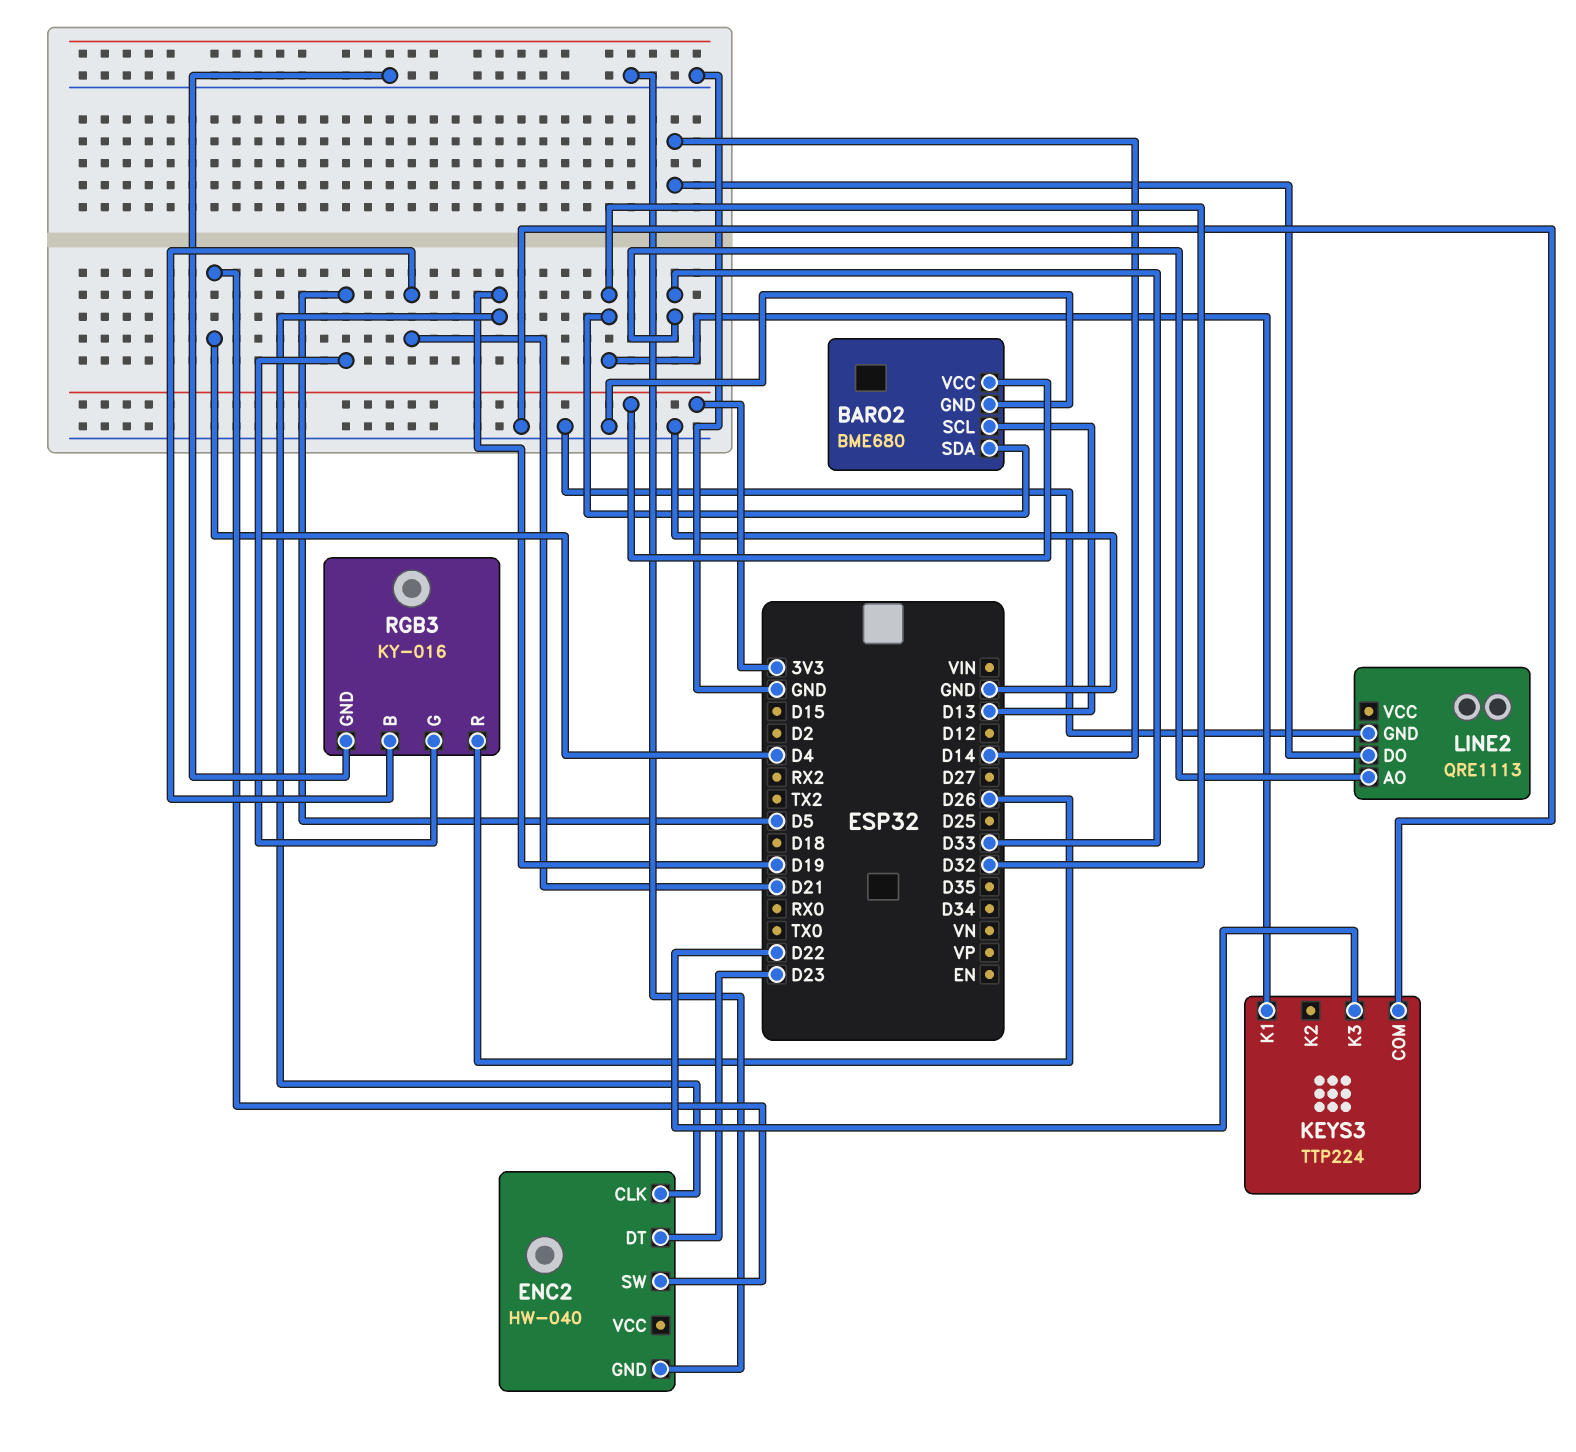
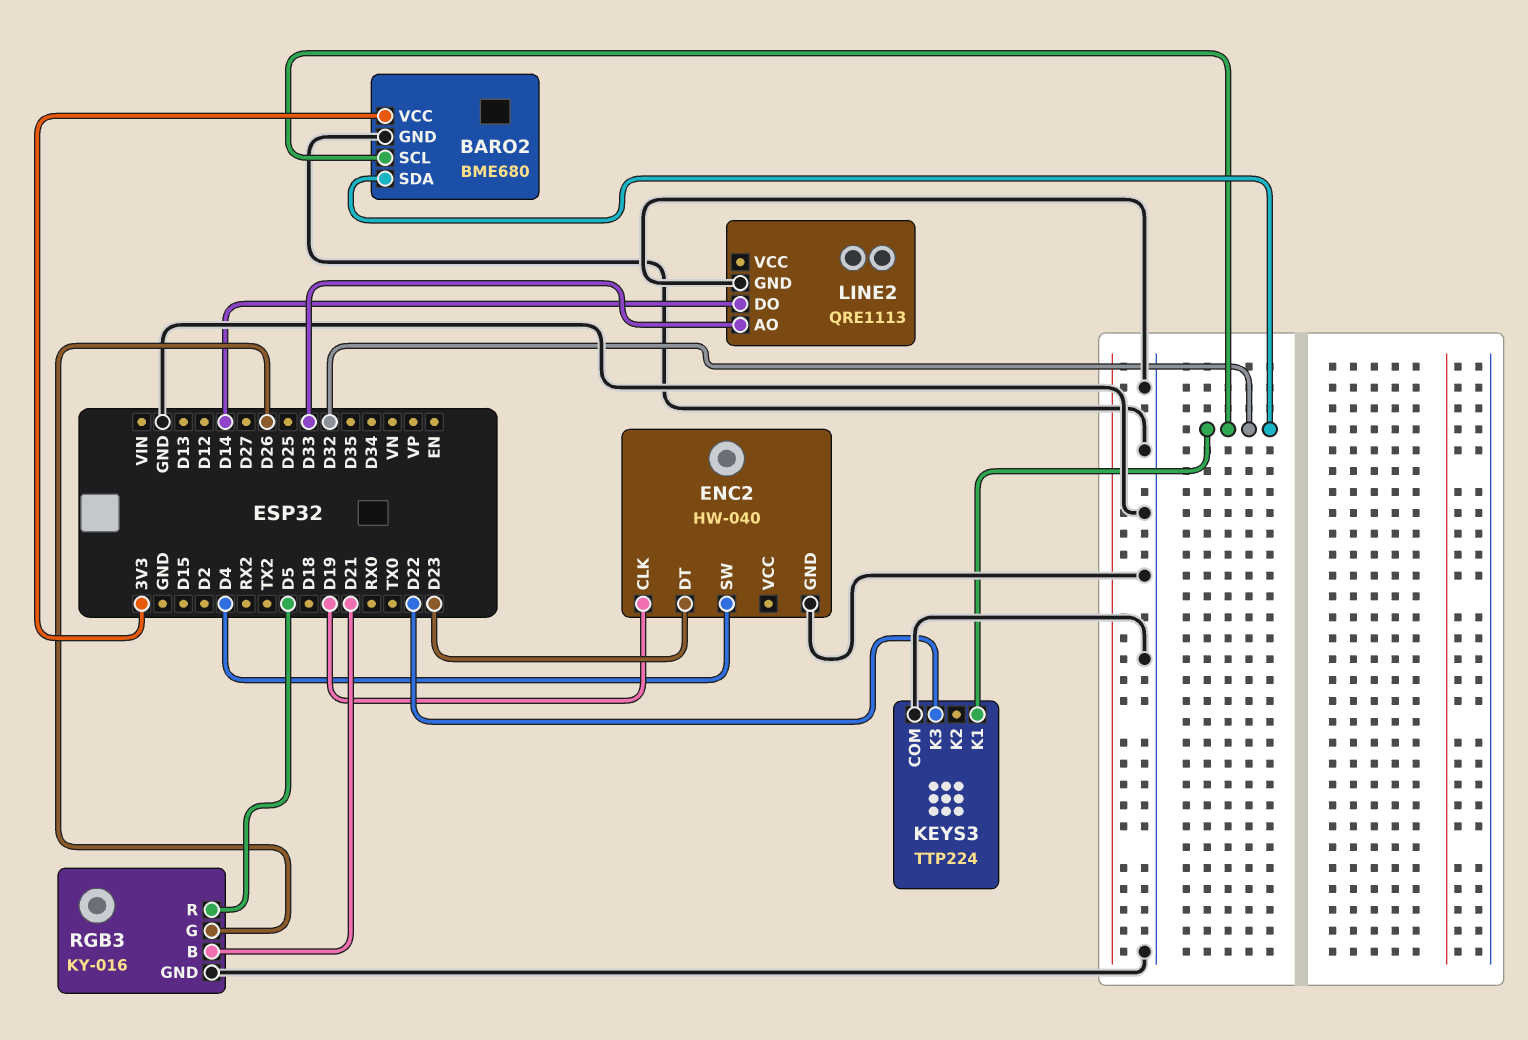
BARO2 pin SCL: D13 -> D32
RGB3 pin G: D5 -> D26
RGB3 pin R: D26 -> D5

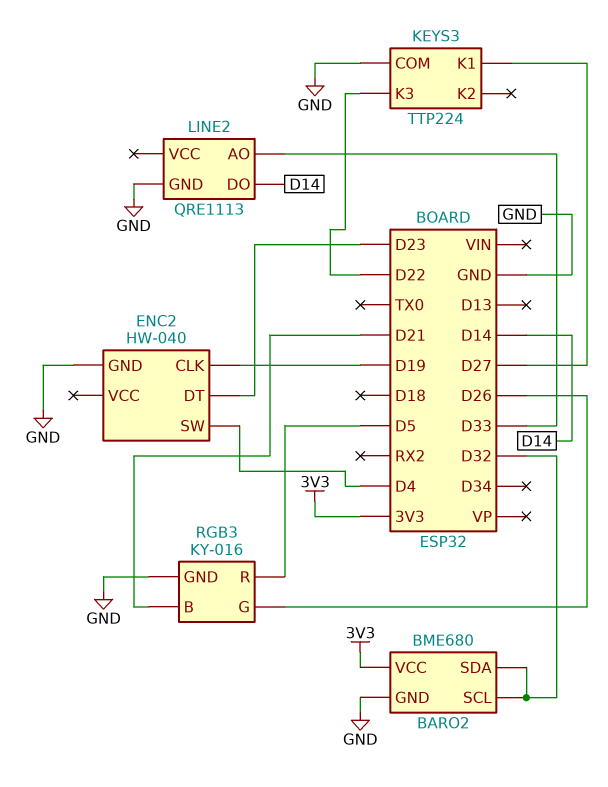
KEYS3 pin K1: D32 -> D27

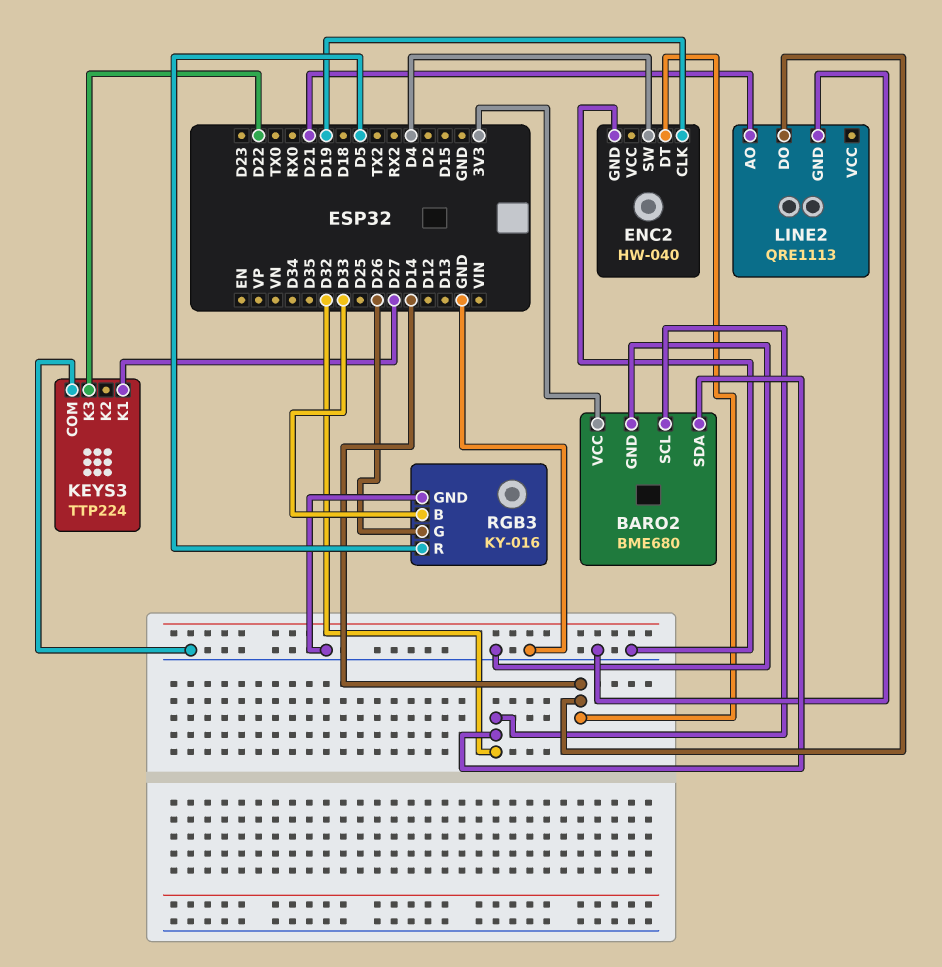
ENC2 pin DT: D23 -> D14
LINE2 pin AO: D33 -> D21
RGB3 pin B: D21 -> D33

